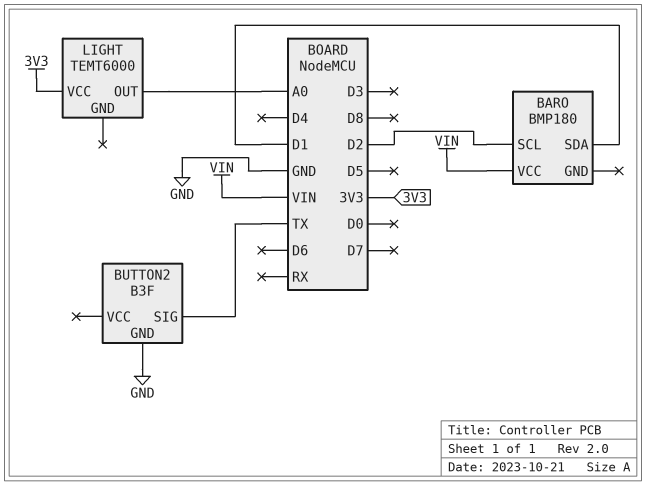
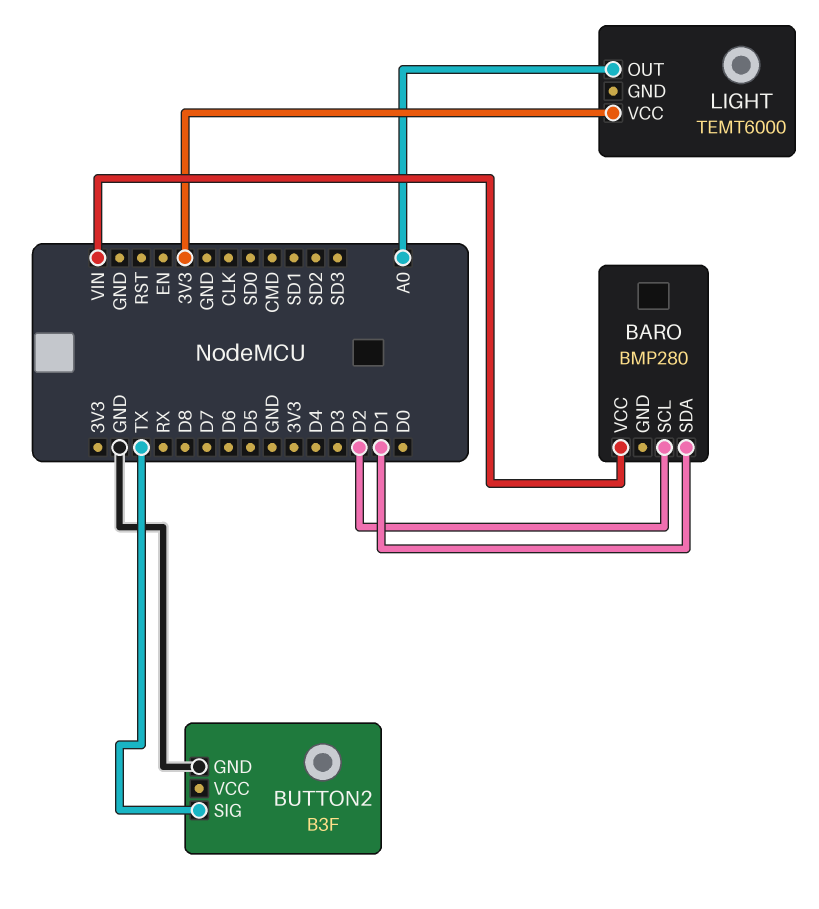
BARO: BMP180 -> BMP280

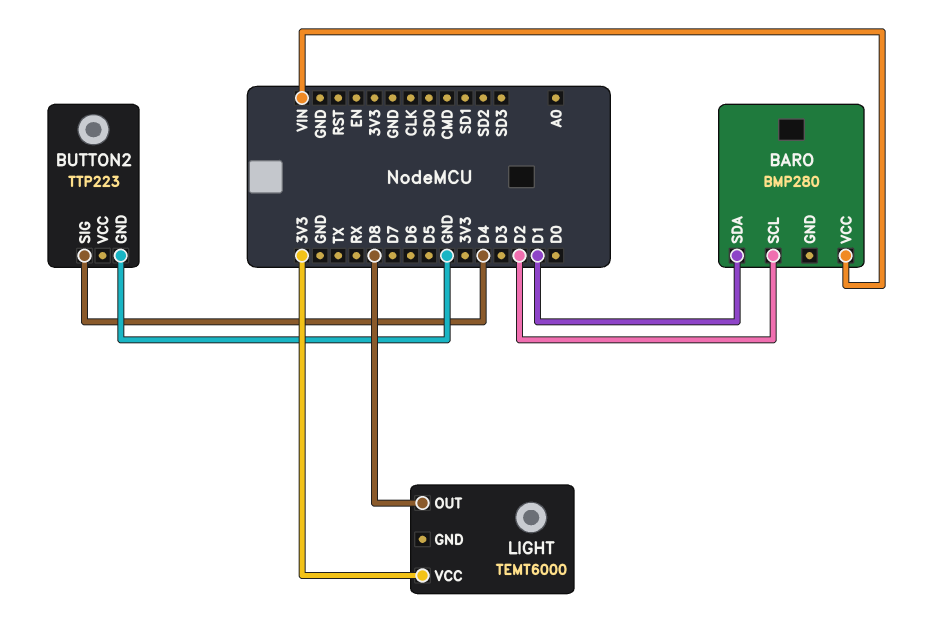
BUTTON2: B3F -> TTP223
BUTTON2 pin SIG: TX -> D4
LIGHT pin OUT: A0 -> D8

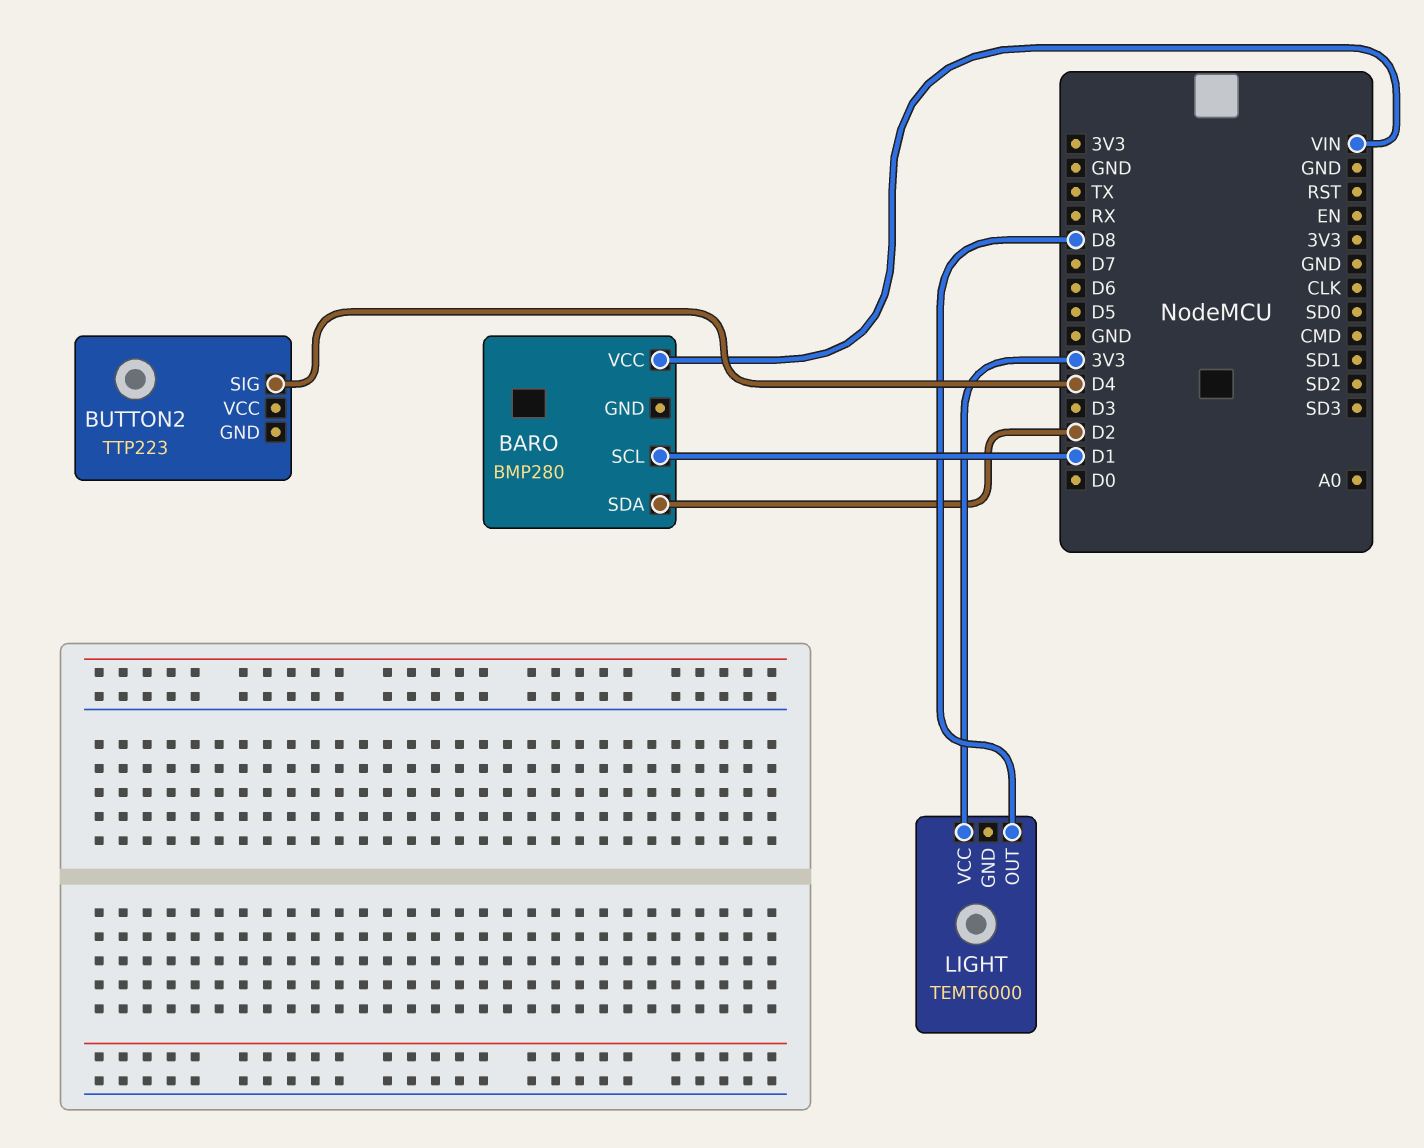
BARO pin SCL: D2 -> D1
BARO pin SDA: D1 -> D2
BUTTON2 pin GND: GND -> none

